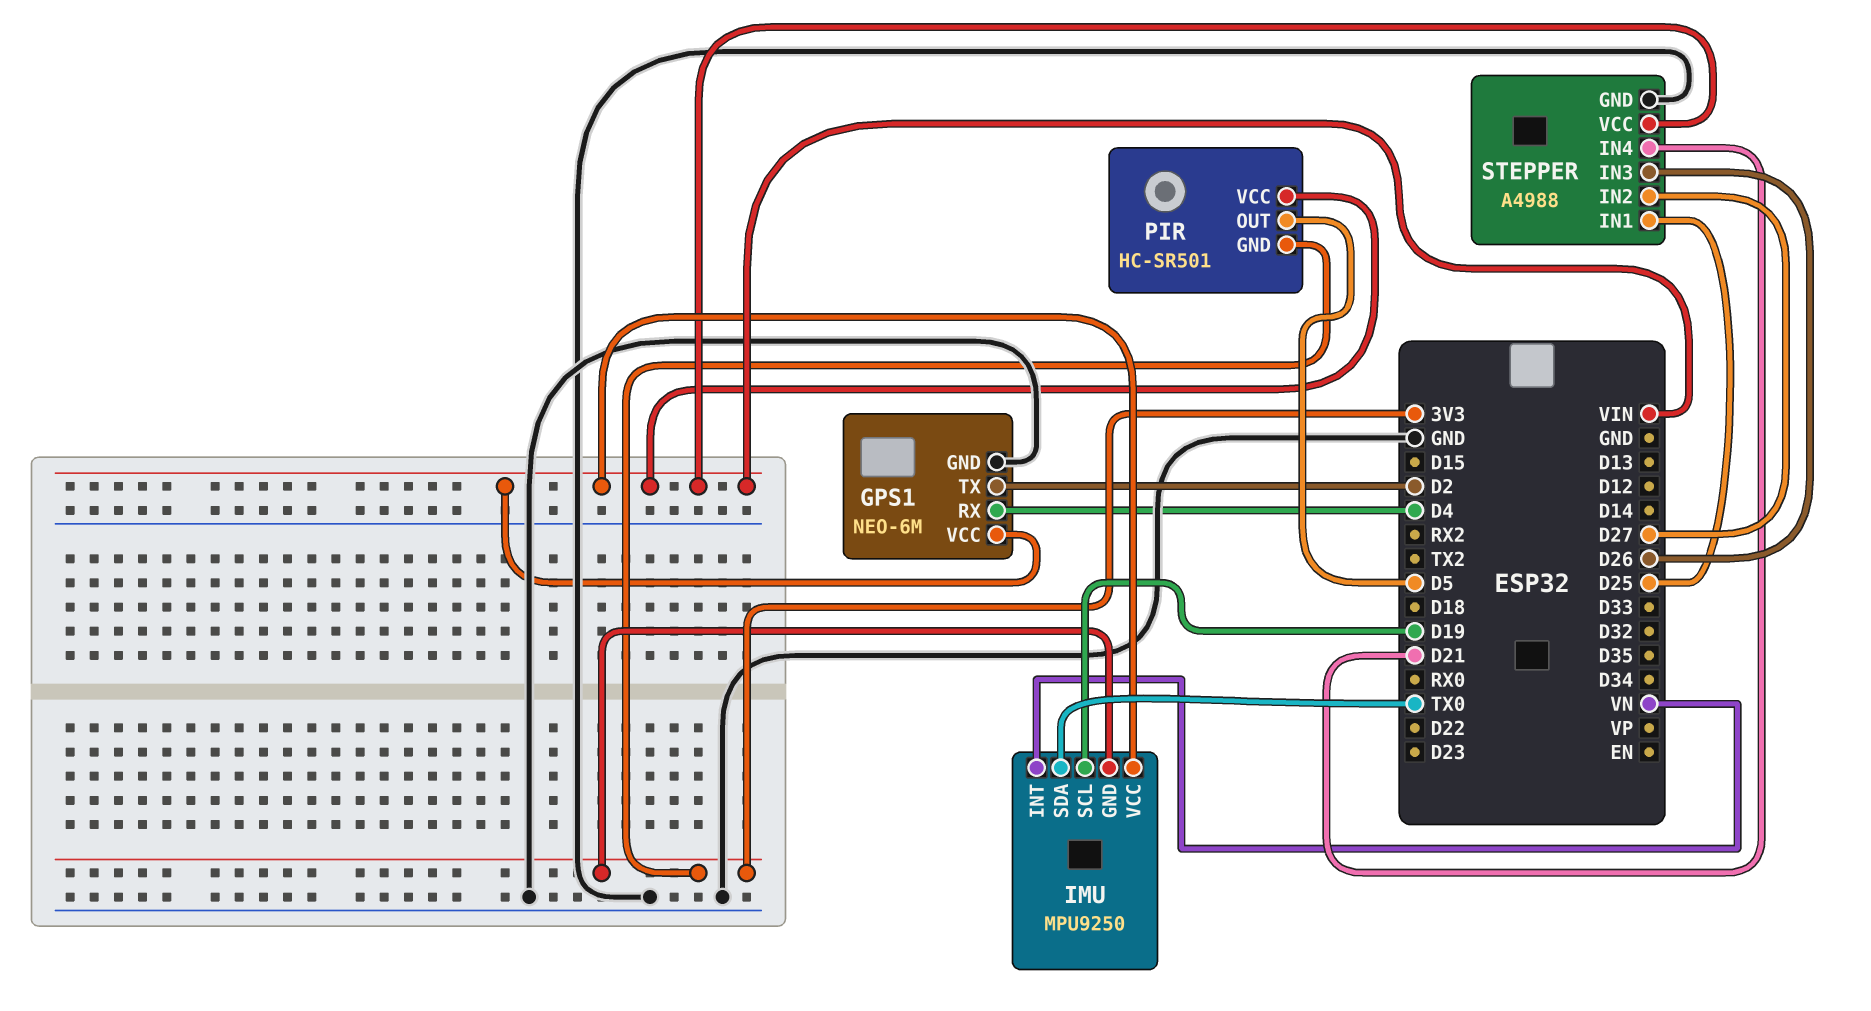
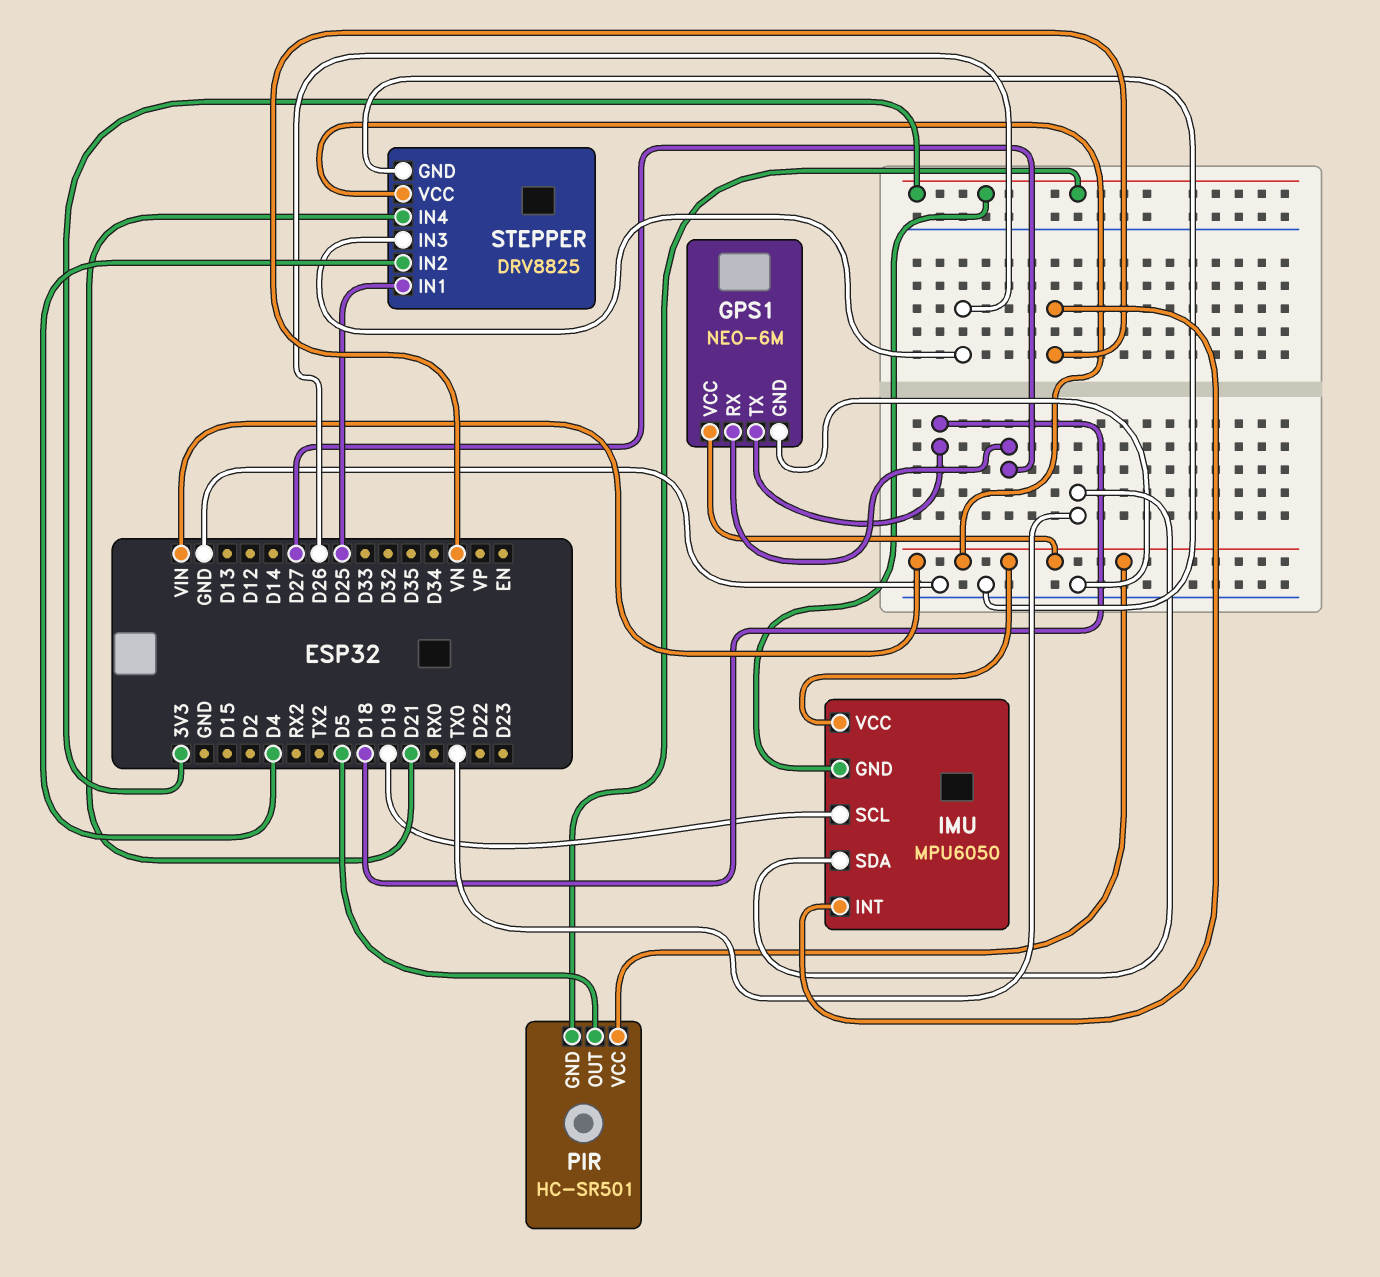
GPS1 pin RX: D4 -> D27
GPS1 pin TX: D2 -> D18
IMU: MPU9250 -> MPU6050
STEPPER: A4988 -> DRV8825
STEPPER pin IN2: D27 -> D4

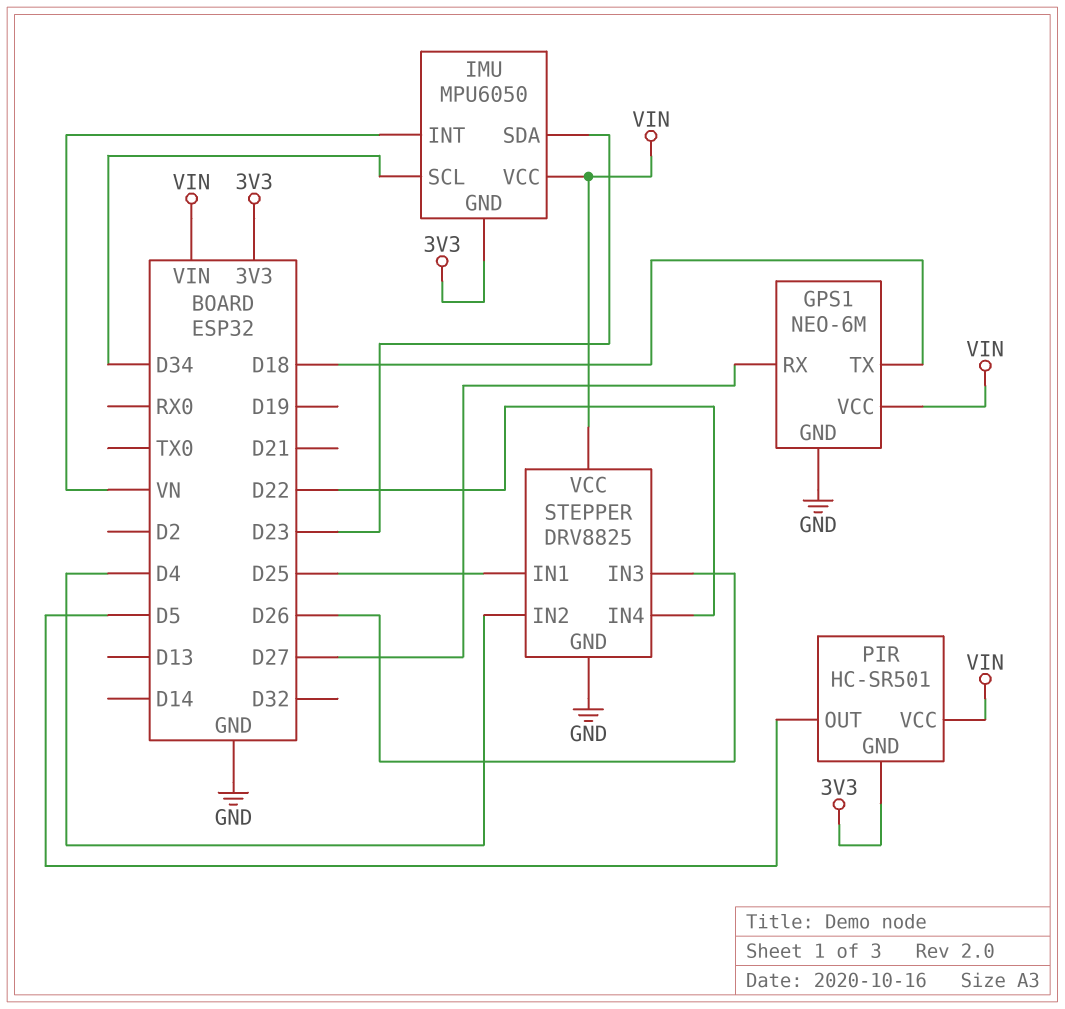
IMU pin SCL: D19 -> D34
IMU pin SDA: TX0 -> D23
STEPPER pin IN4: D21 -> D22

